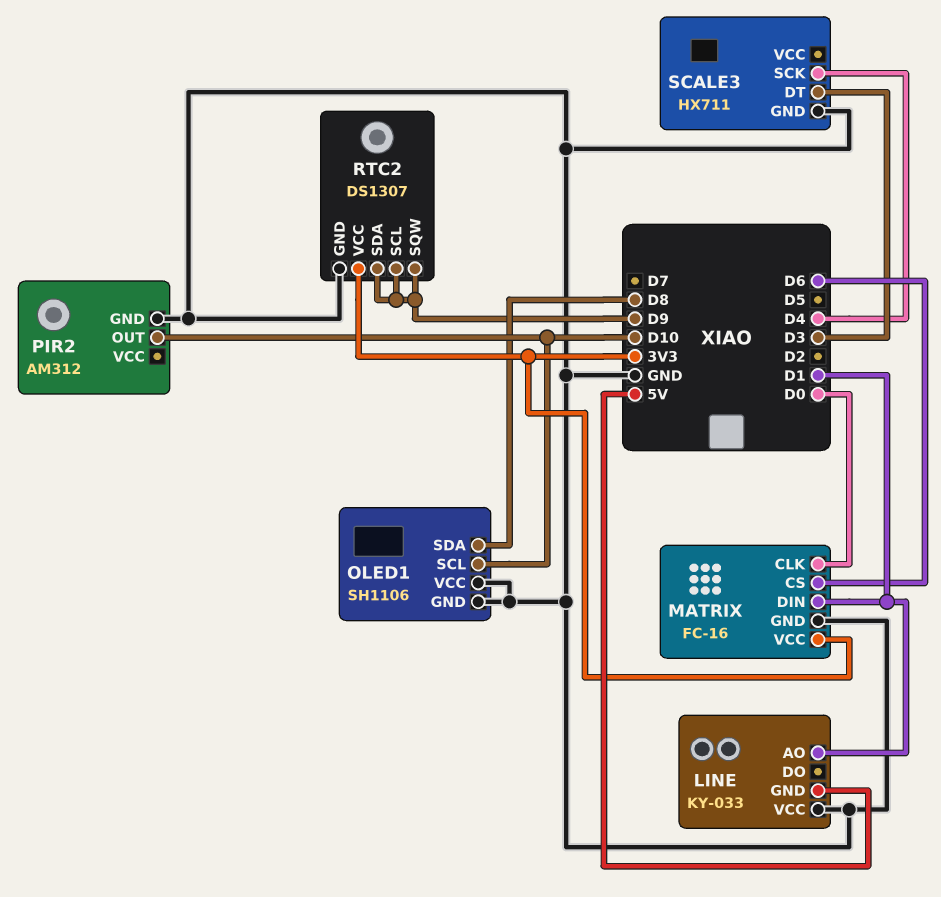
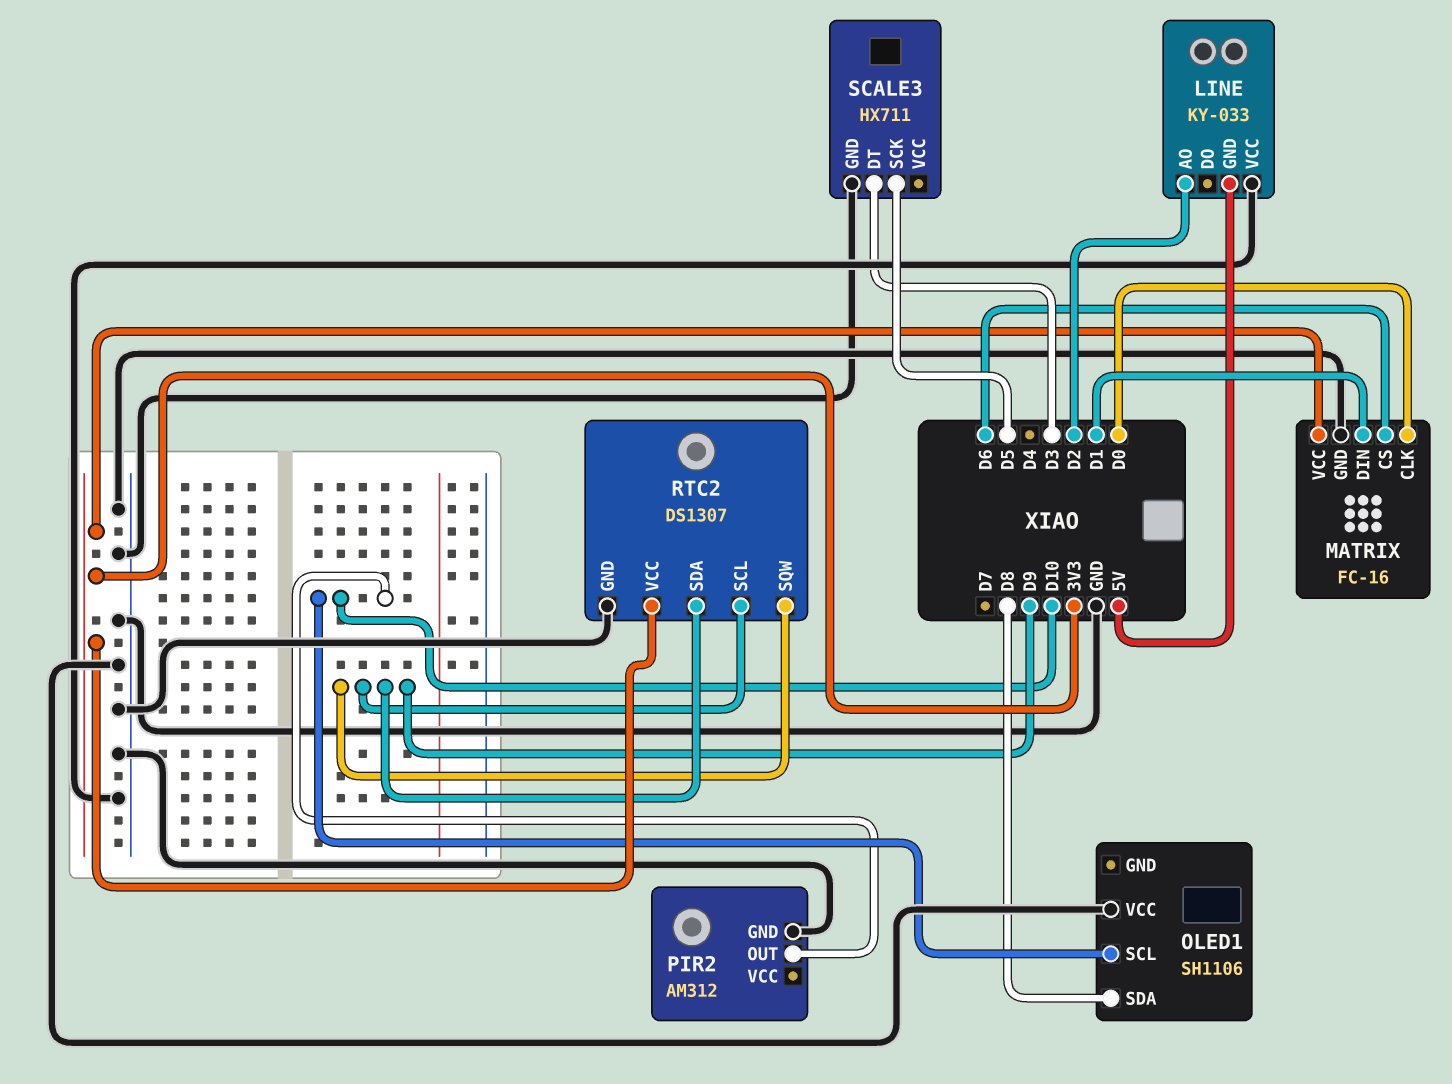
LINE pin AO: D1 -> D2
OLED1 pin GND: GND -> none
SCALE3 pin SCK: D4 -> D5

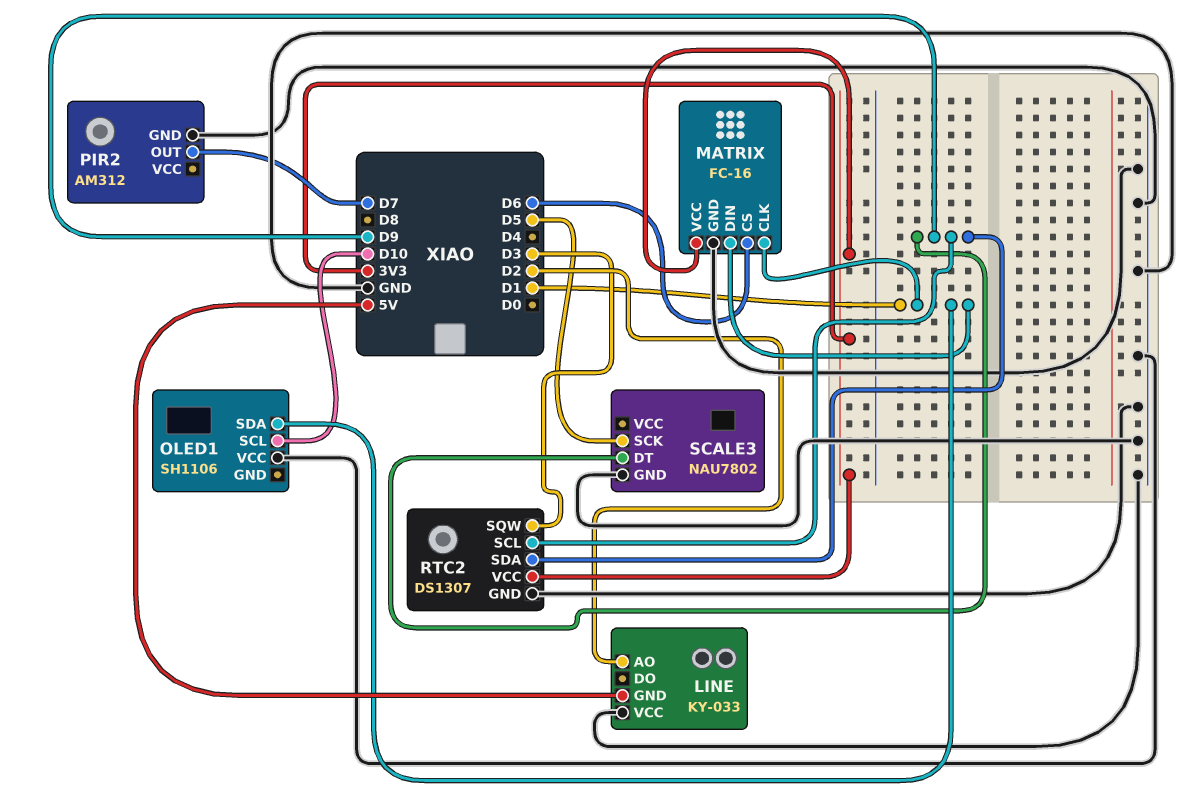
MATRIX pin CLK: D0 -> D1
OLED1 pin SDA: D8 -> D1
PIR2 pin OUT: D10 -> D7
RTC2 pin SQW: D9 -> D3
SCALE3: HX711 -> NAU7802
SCALE3 pin DT: D3 -> D9

